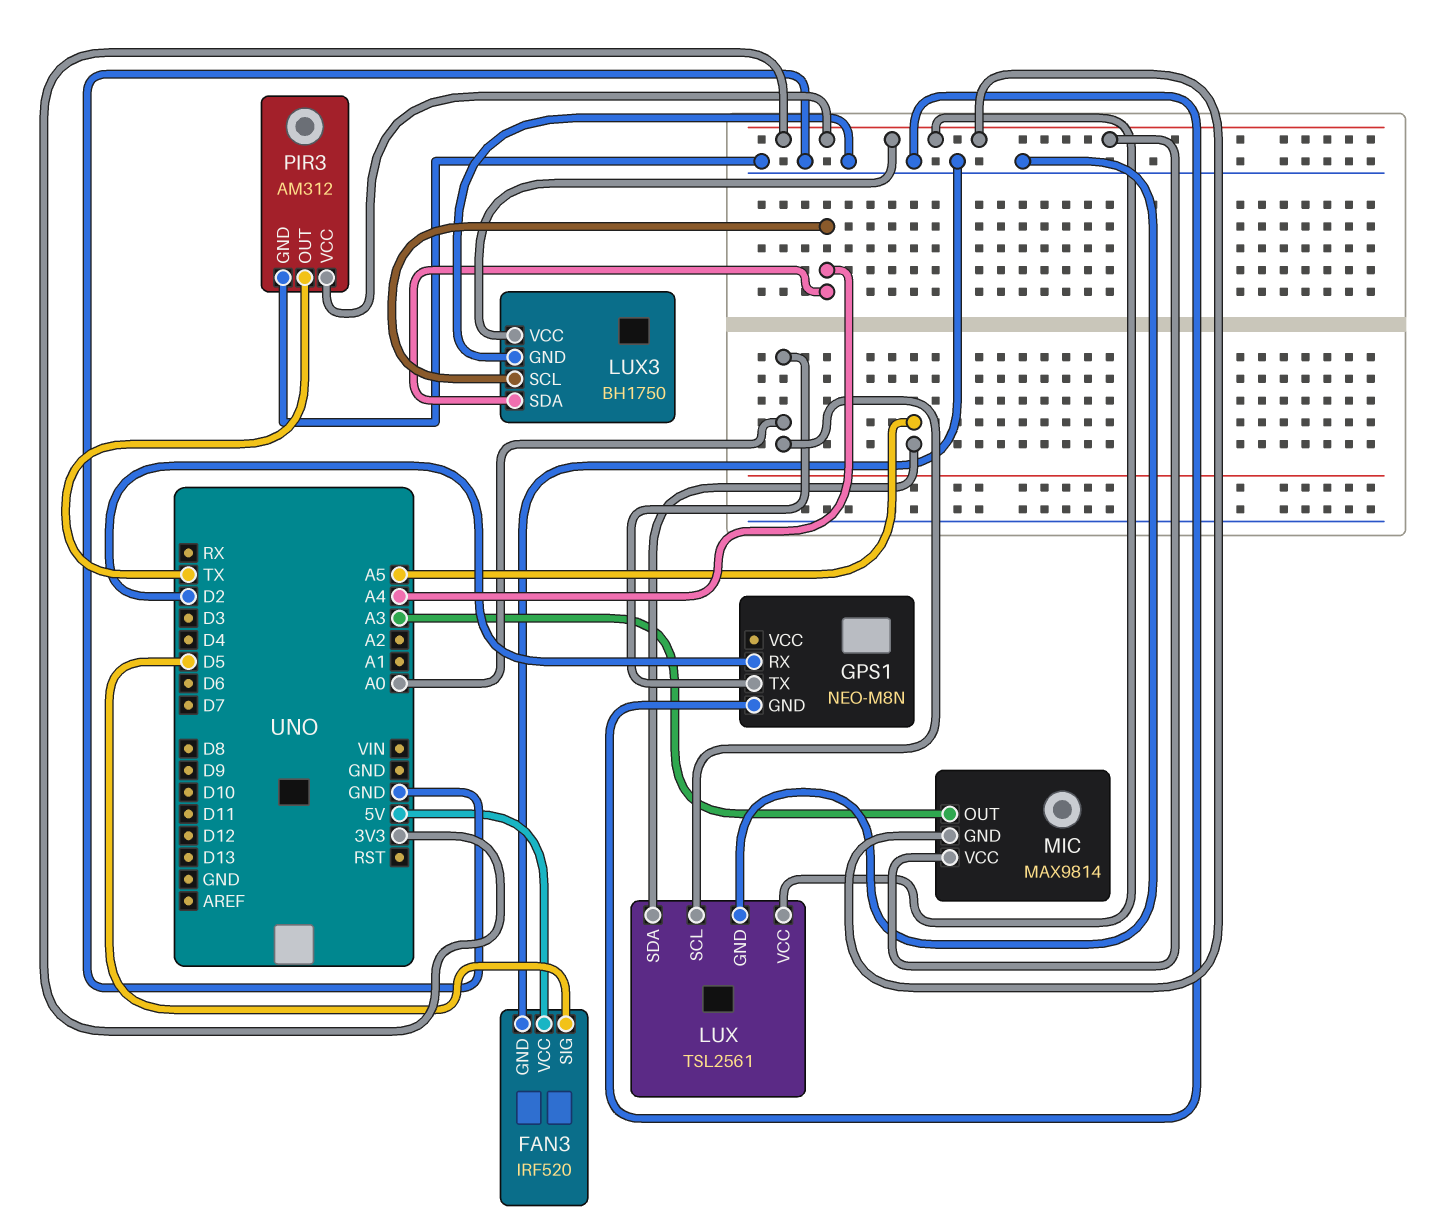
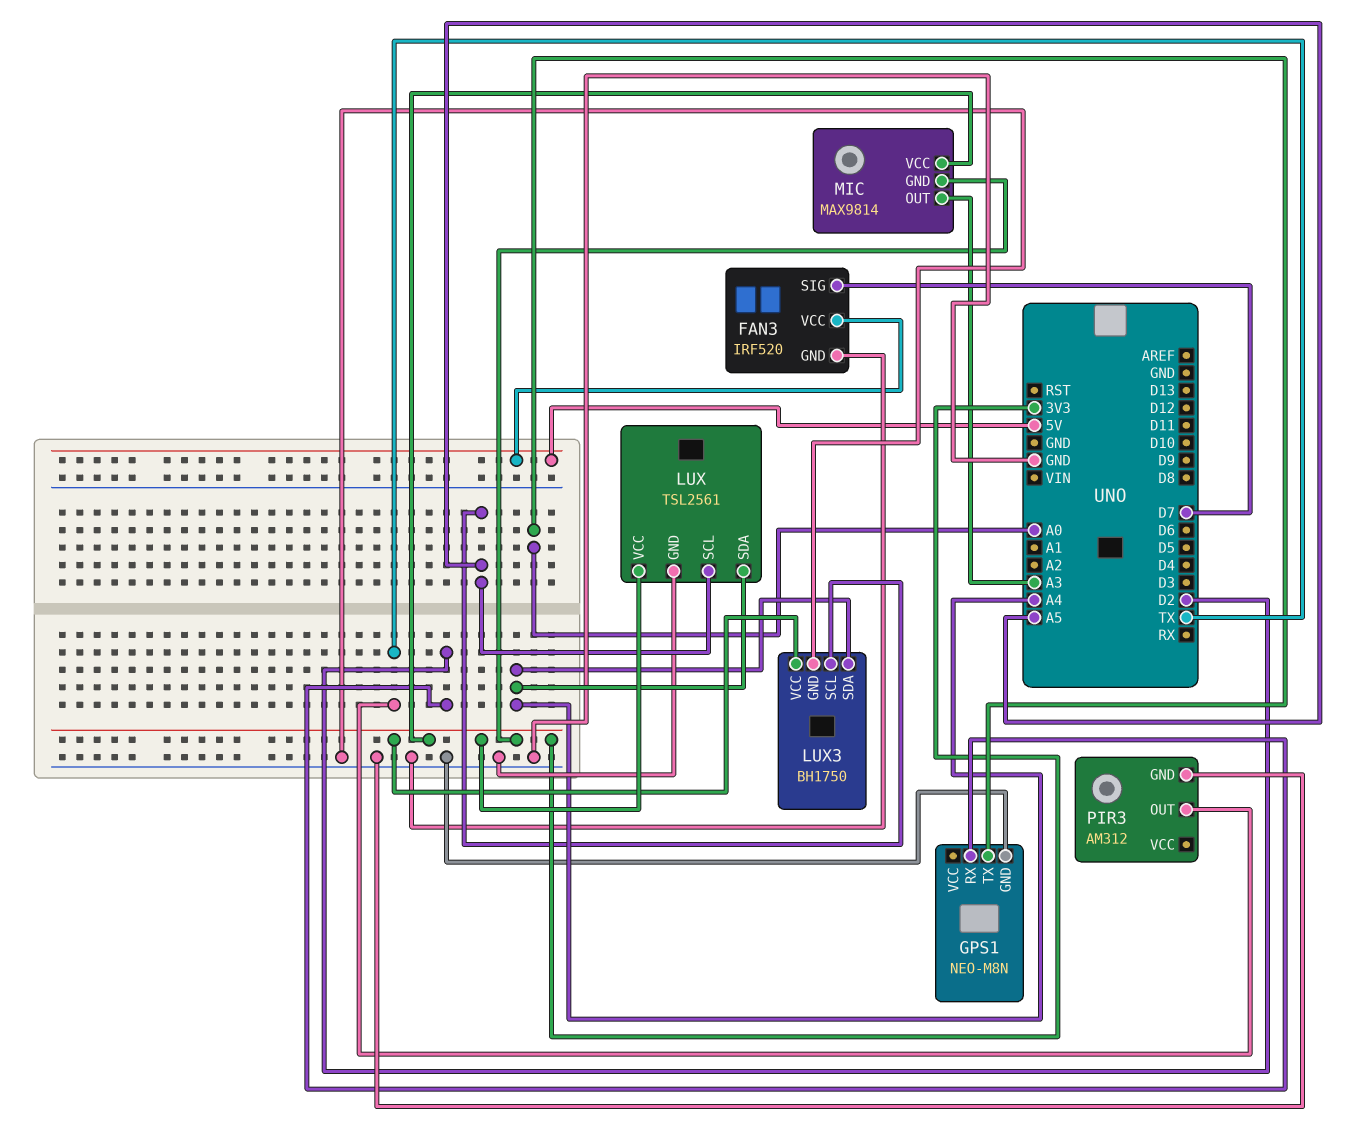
FAN3 pin SIG: D5 -> D7
LUX pin SCL: A0 -> A5
LUX pin SDA: A5 -> A4
LUX3 pin SCL: A4 -> A5
PIR3 pin VCC: 3V3 -> none

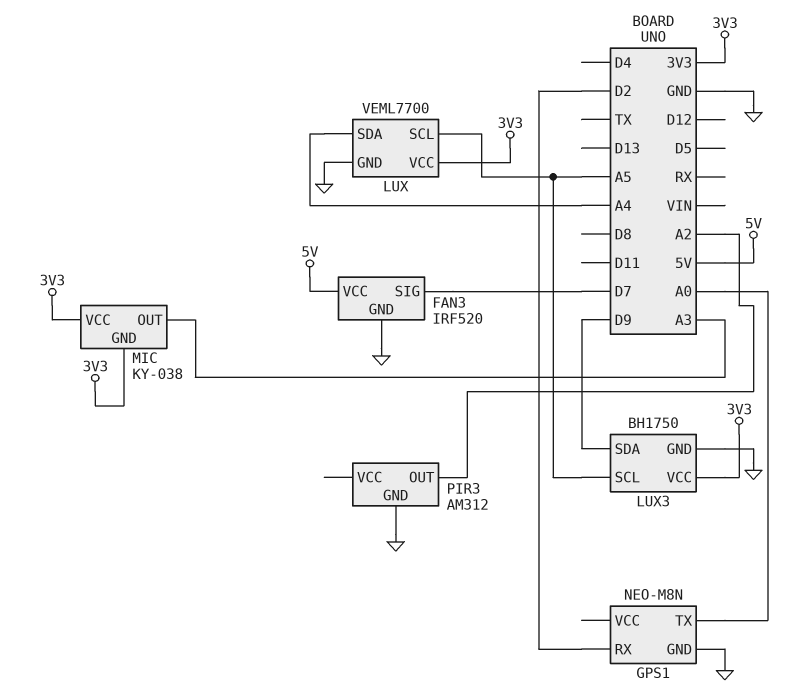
LUX: TSL2561 -> VEML7700
LUX3 pin SDA: A4 -> D9
MIC: MAX9814 -> KY-038
PIR3 pin OUT: TX -> A2

